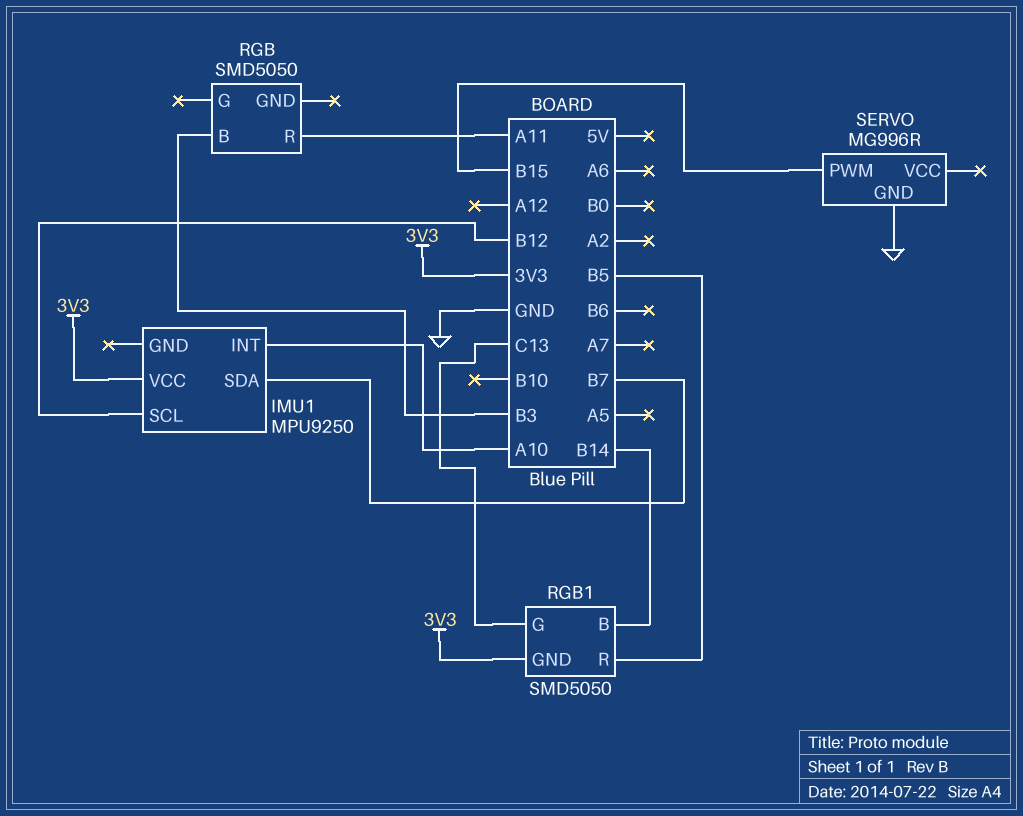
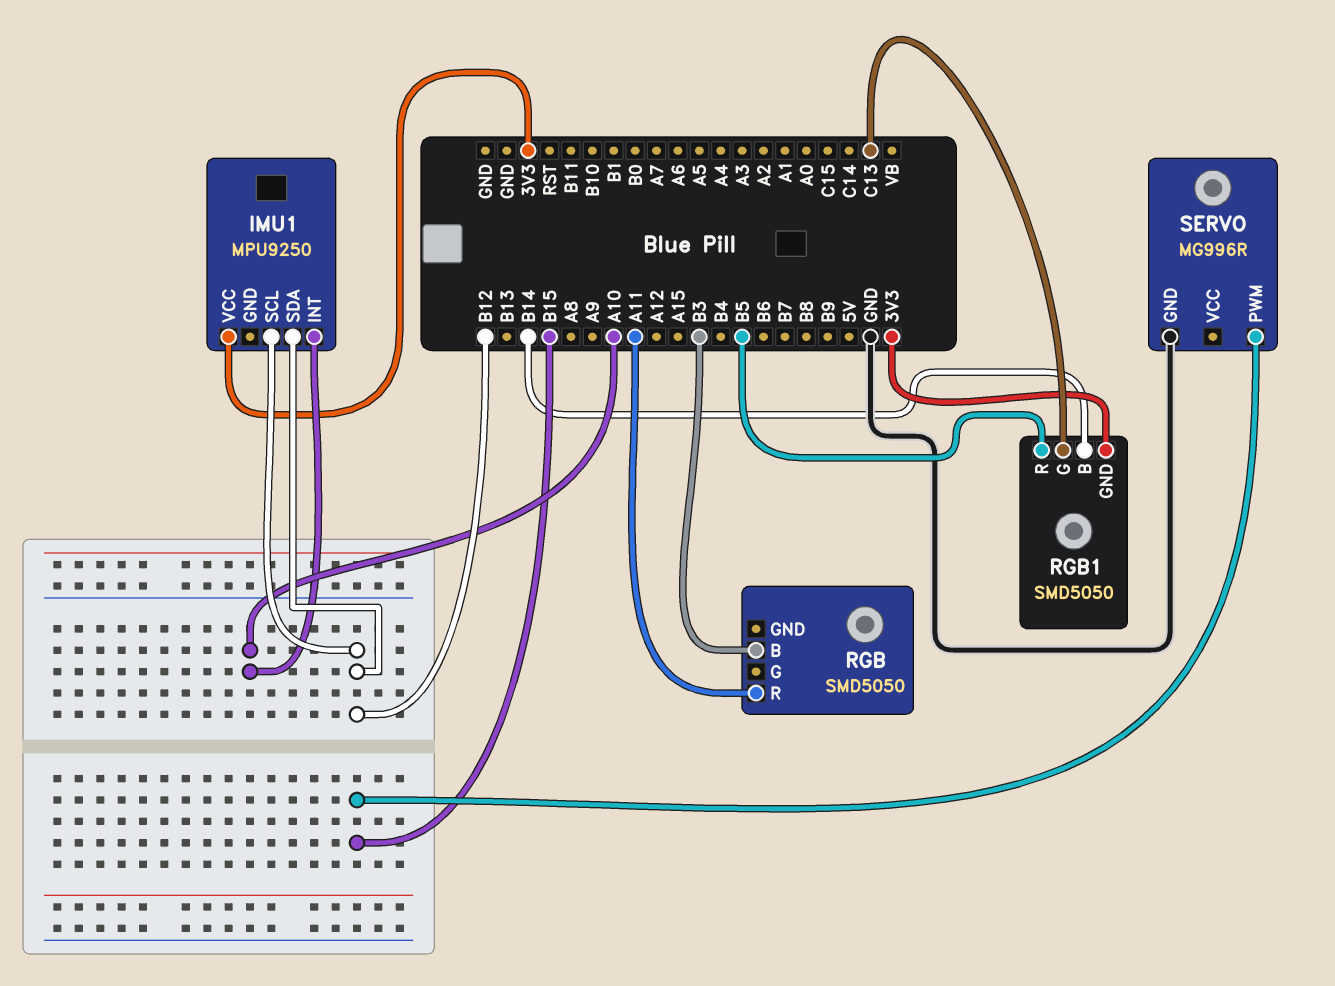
IMU1 pin SDA: B7 -> B12

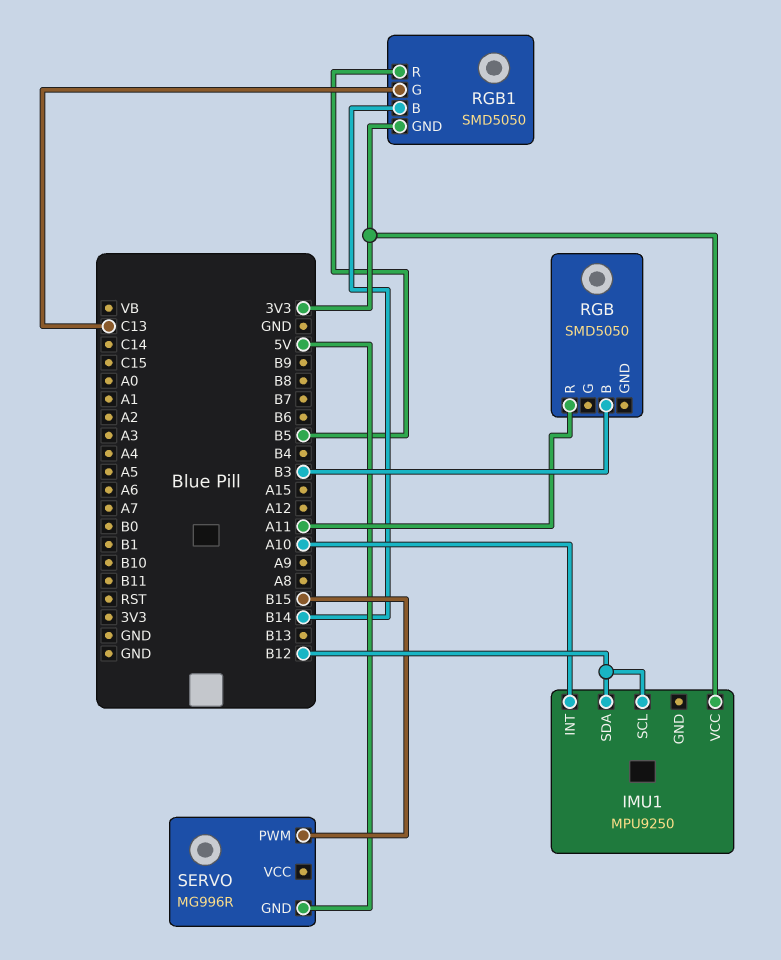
SERVO pin GND: GND -> 5V

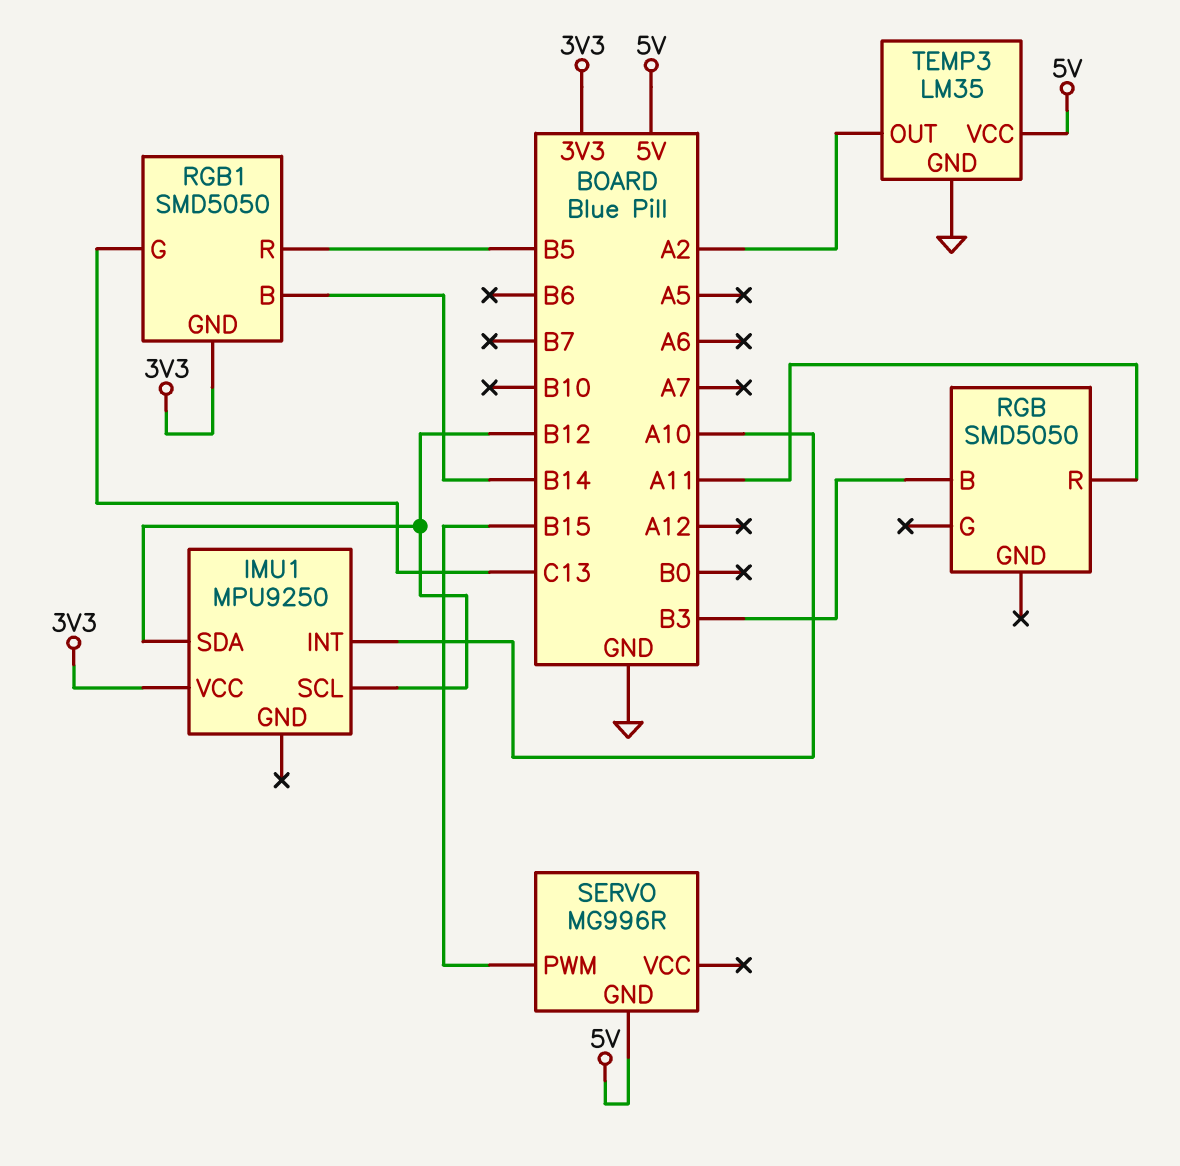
TEMP3: none -> LM35
TEMP3 pin GND: none -> GND
TEMP3 pin OUT: none -> A2
TEMP3 pin VCC: none -> 5V

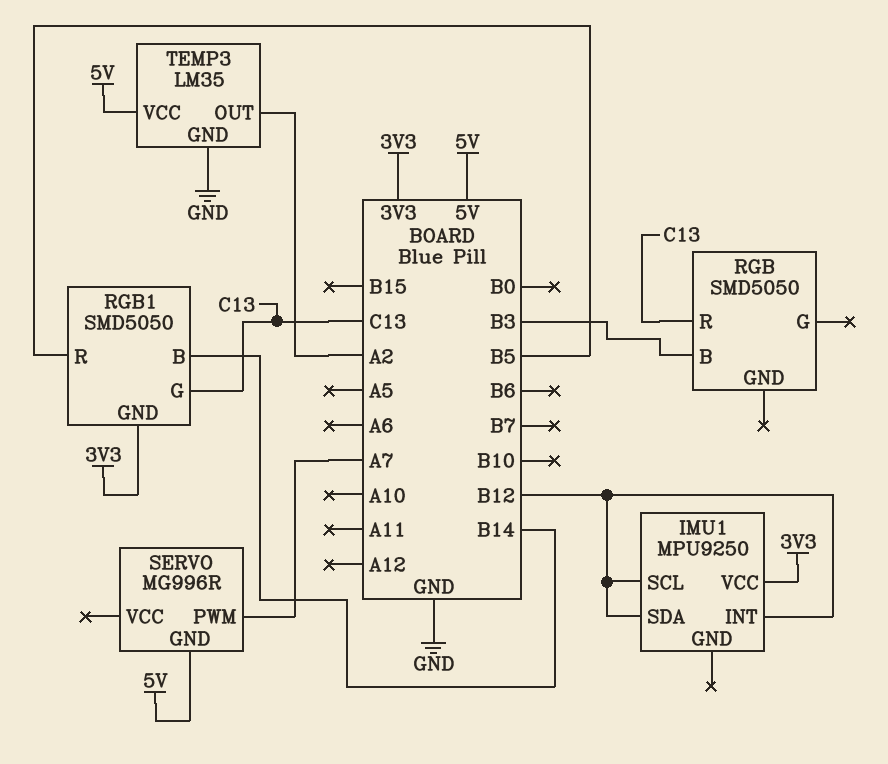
IMU1 pin INT: A10 -> B12
RGB pin R: A11 -> C13
SERVO pin PWM: B15 -> A7

